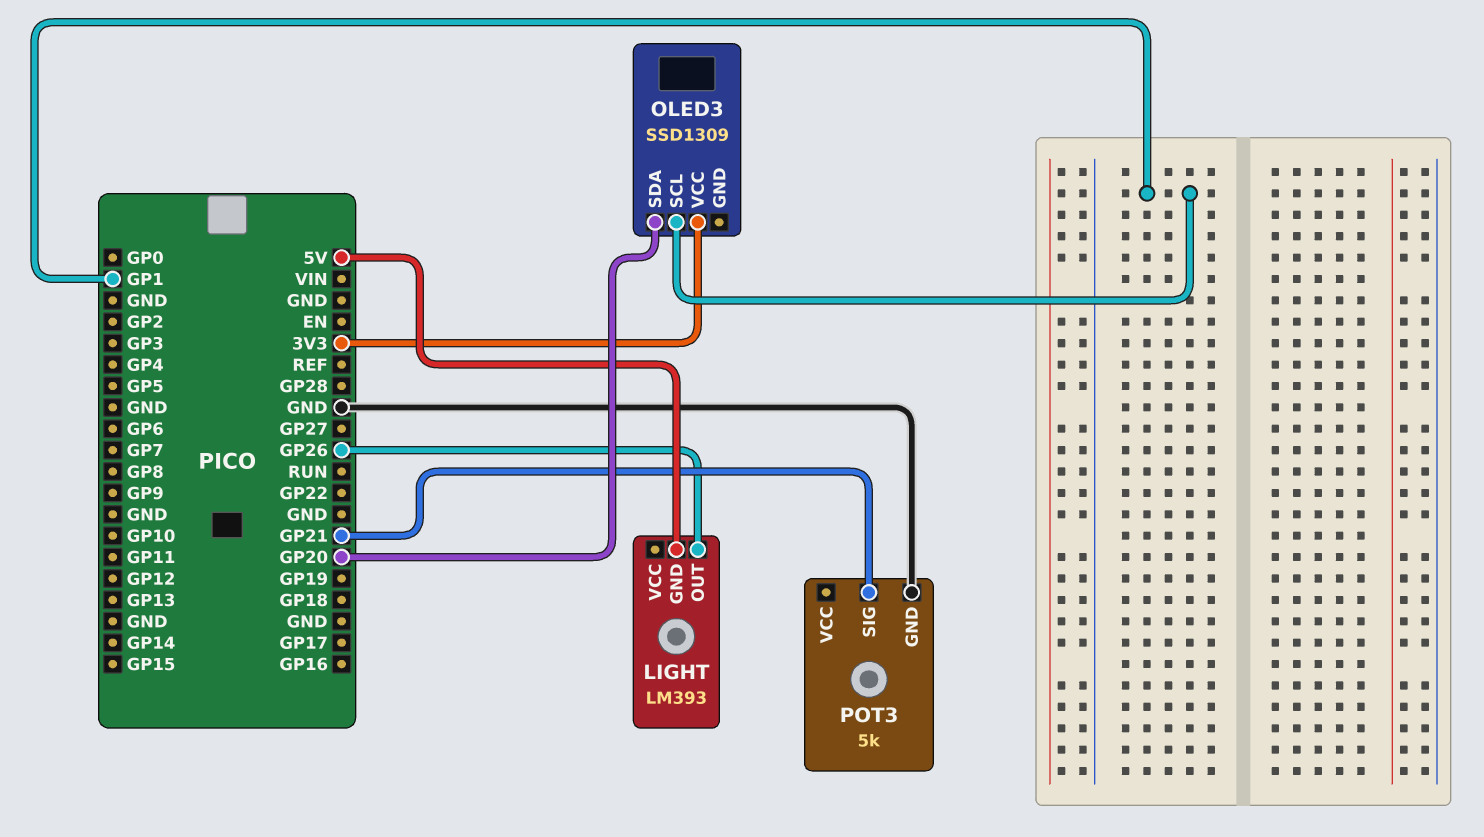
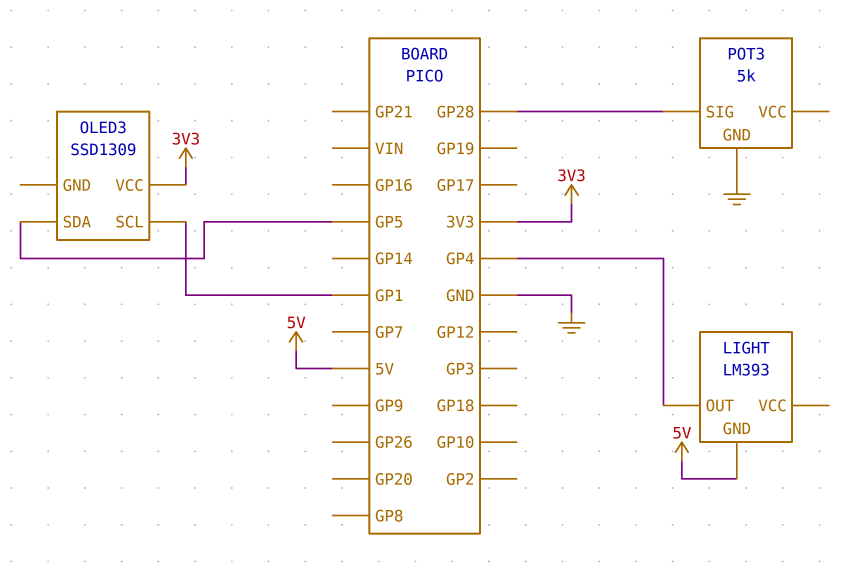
LIGHT pin OUT: GP26 -> GP4
OLED3 pin SDA: GP20 -> GP5
POT3 pin SIG: GP21 -> GP28

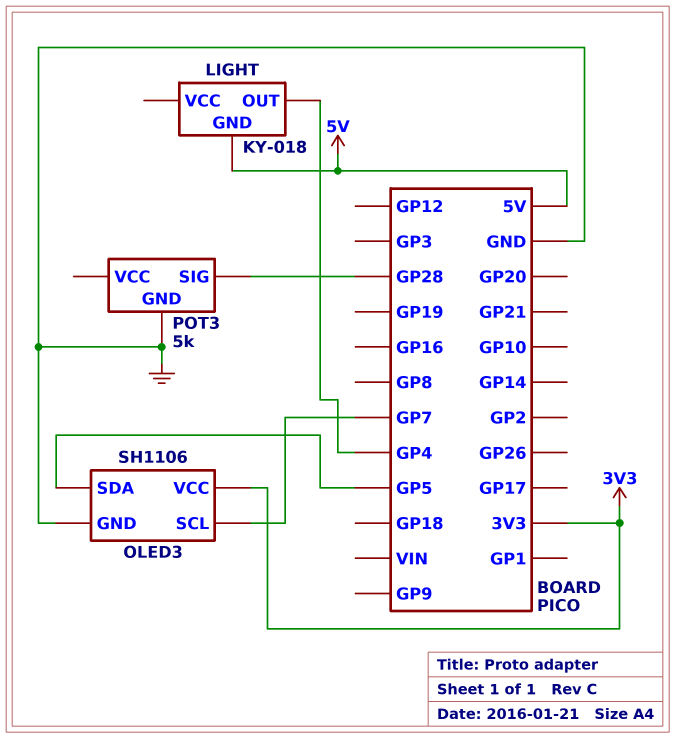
LIGHT: LM393 -> KY-018
OLED3: SSD1309 -> SH1106
OLED3 pin GND: none -> GND
OLED3 pin SCL: GP1 -> GP7

